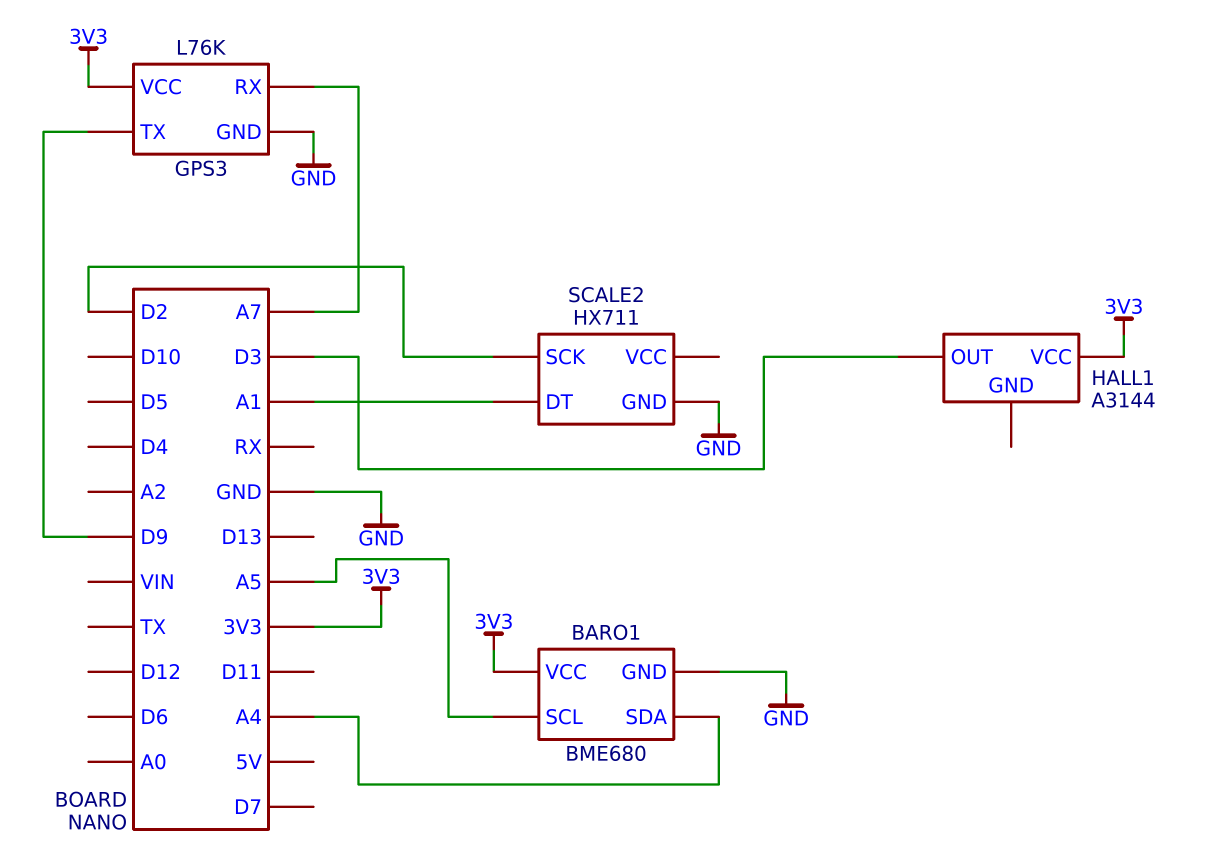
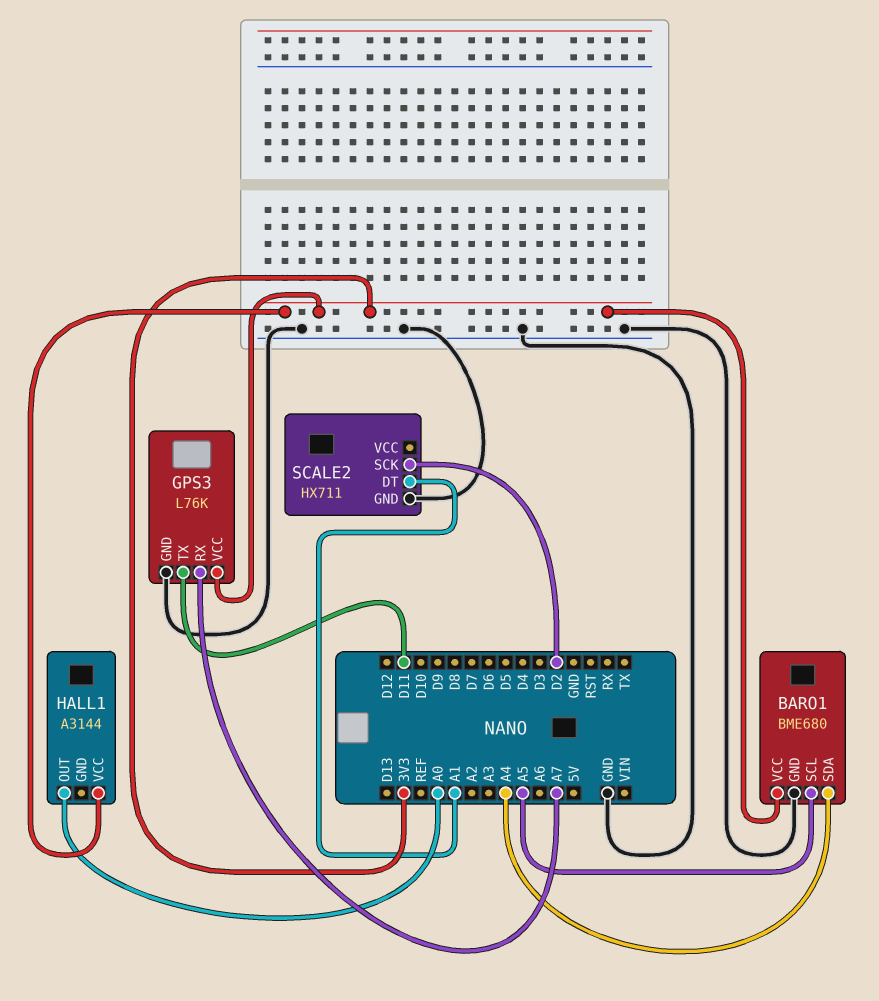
GPS3 pin TX: D9 -> D11
HALL1 pin OUT: D3 -> A0

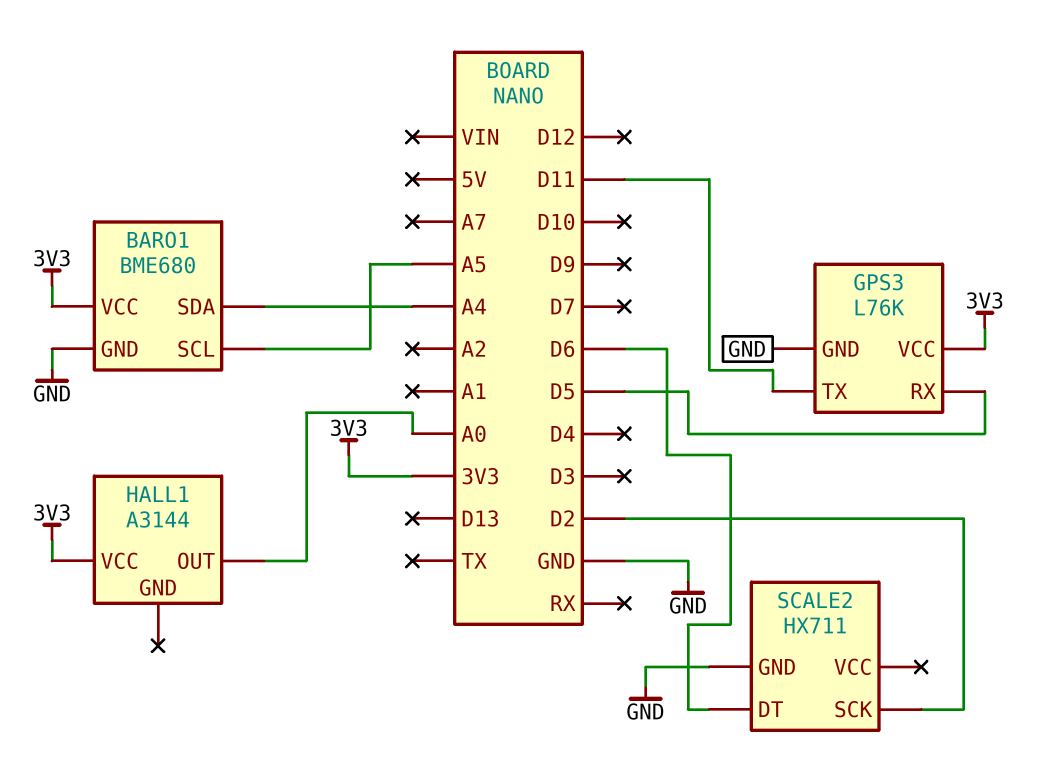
GPS3 pin RX: A7 -> D5
SCALE2 pin DT: A1 -> D6

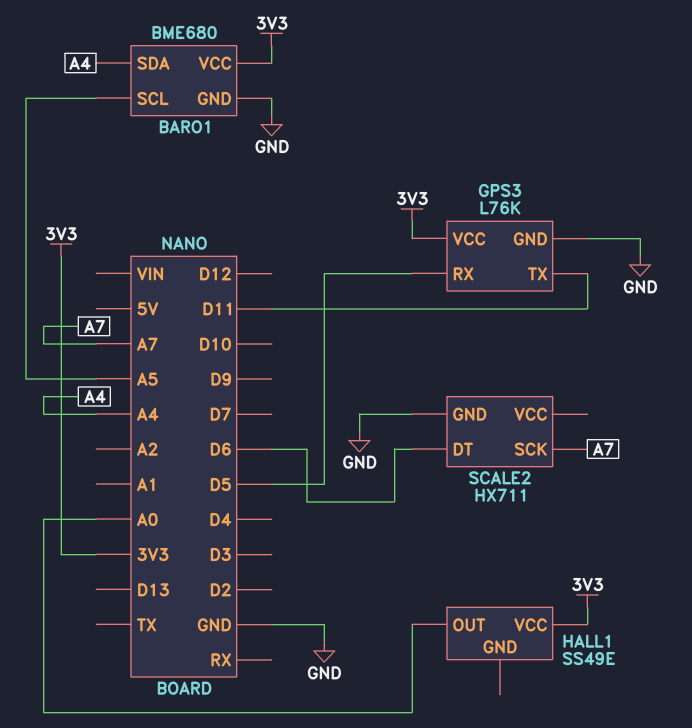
HALL1: A3144 -> SS49E
SCALE2 pin SCK: D2 -> A7

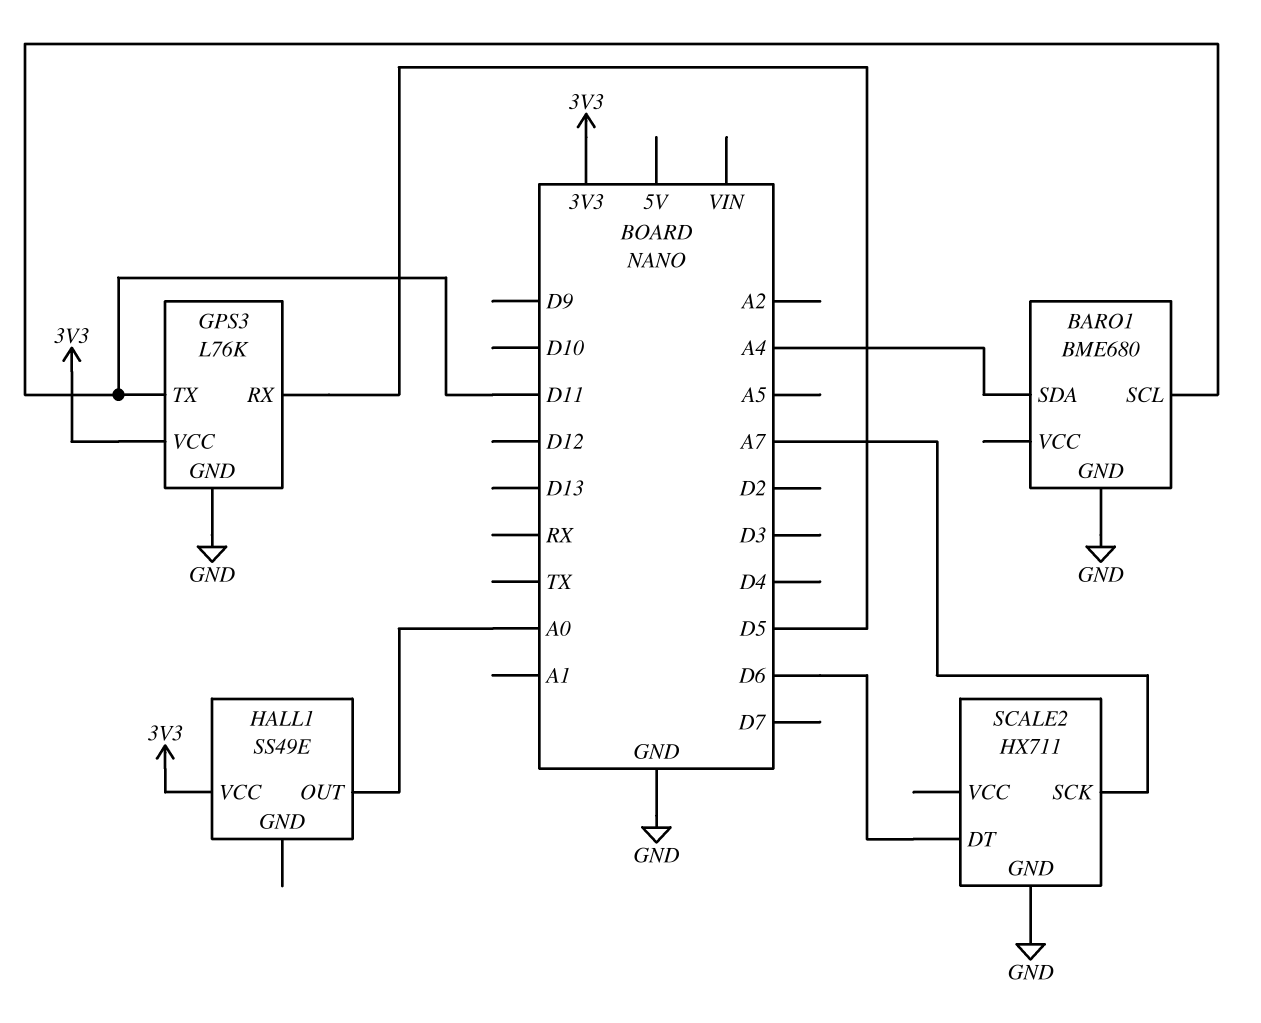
BARO1 pin SCL: A5 -> D11
BARO1 pin VCC: 3V3 -> none

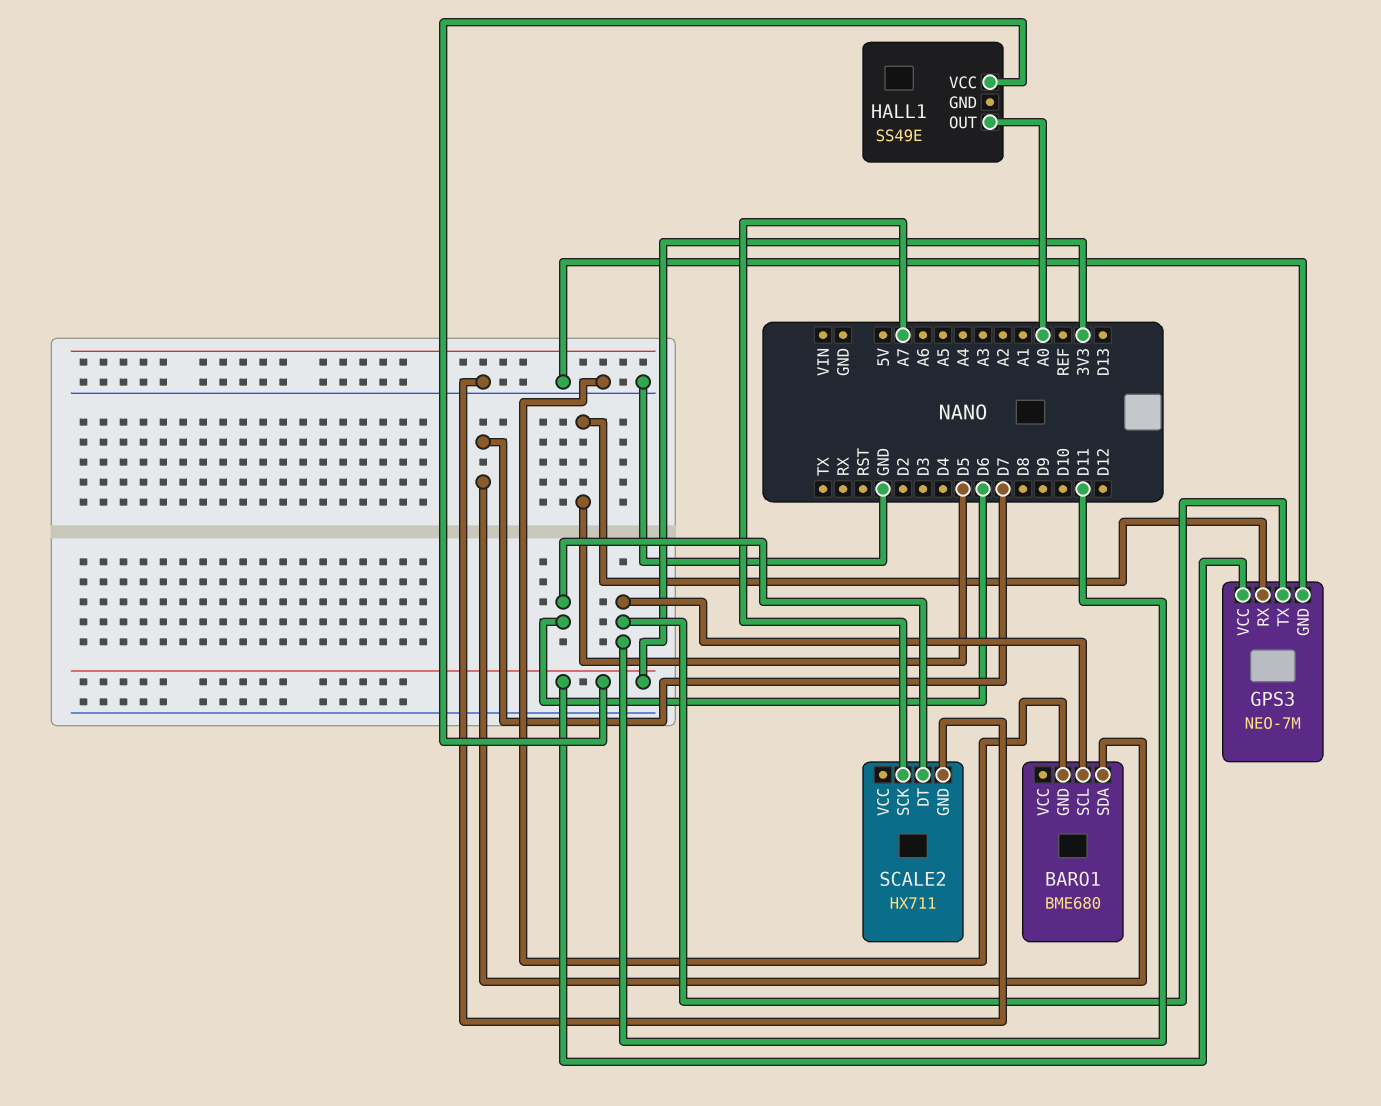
BARO1 pin SDA: A4 -> D7
GPS3: L76K -> NEO-7M

